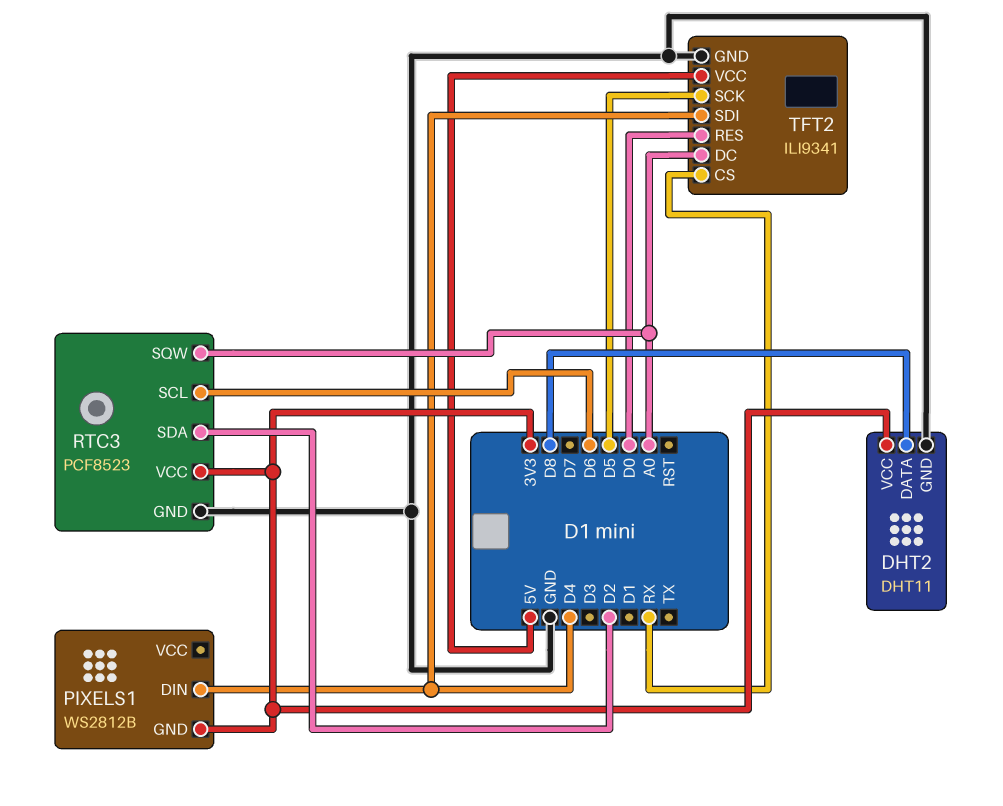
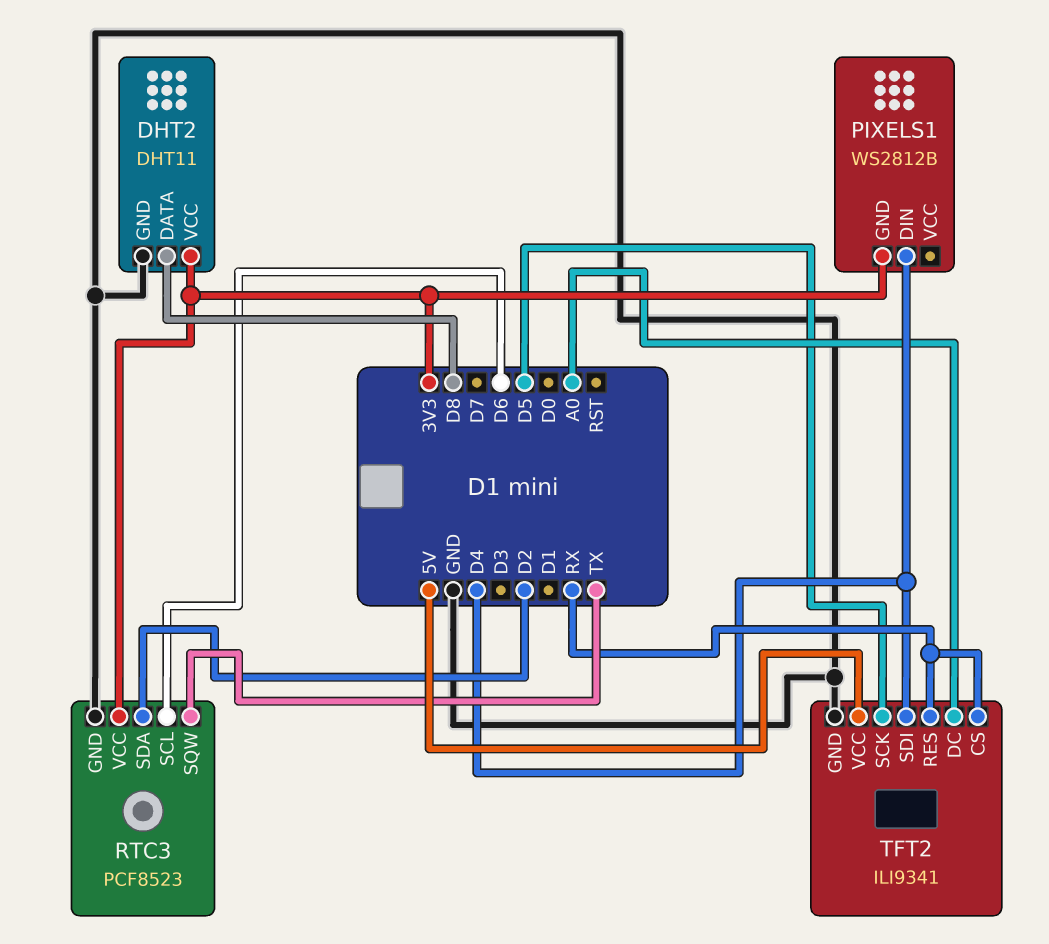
RTC3 pin SQW: A0 -> TX
TFT2 pin RES: D0 -> RX

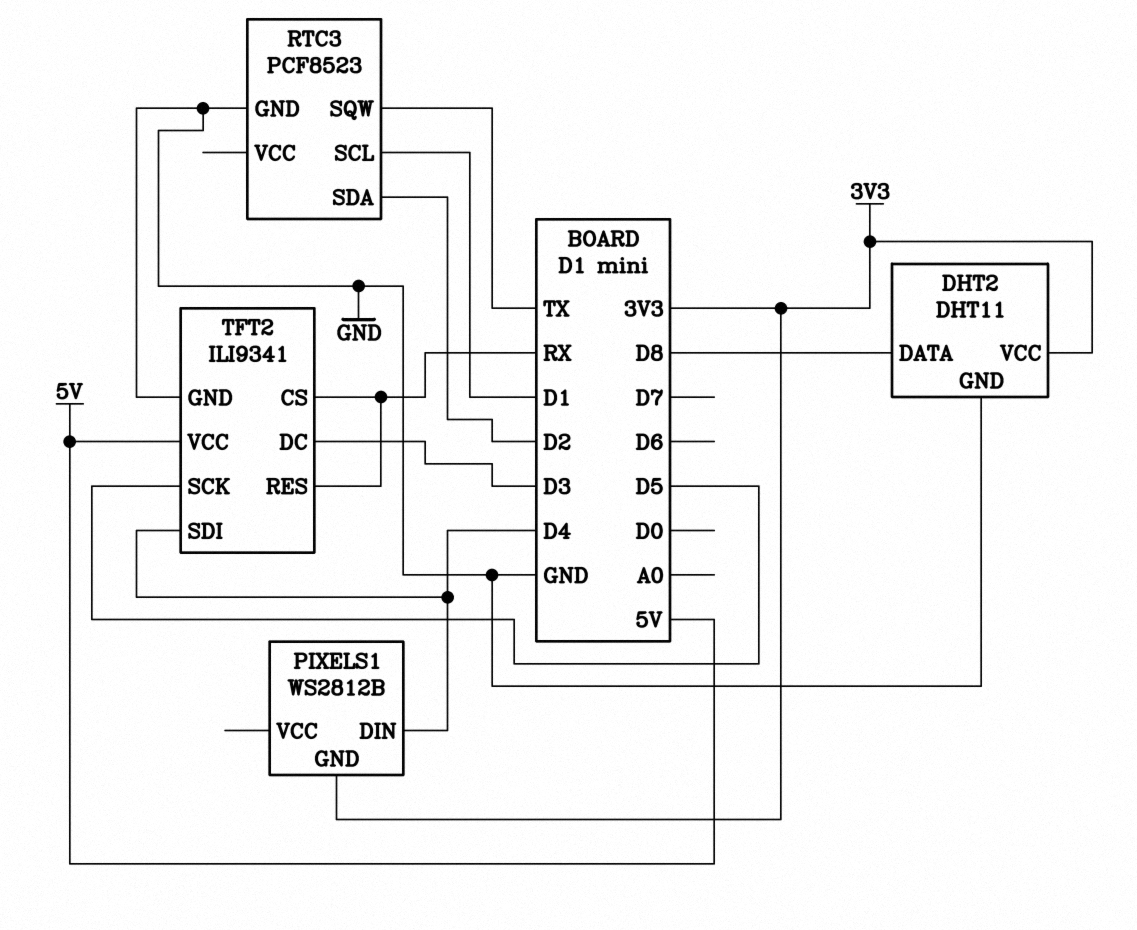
RTC3 pin SCL: D6 -> D1
RTC3 pin VCC: 3V3 -> none
TFT2 pin DC: A0 -> D3

